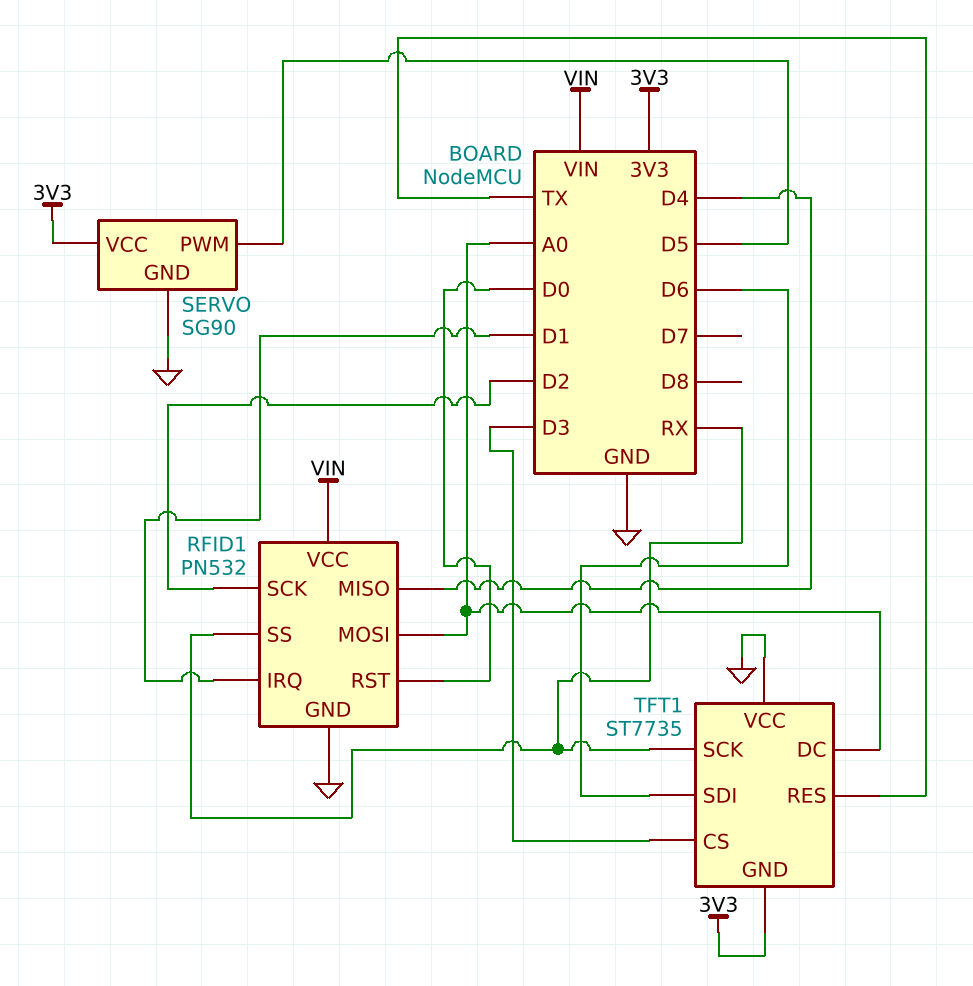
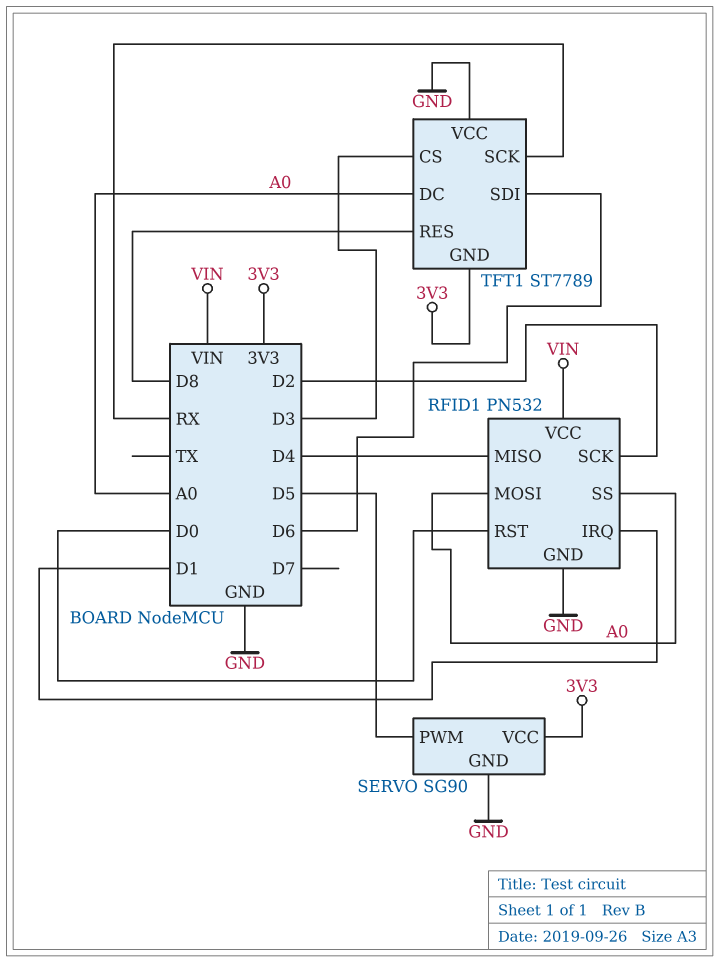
RFID1 pin SS: RX -> A0
TFT1: ST7735 -> ST7789
TFT1 pin RES: TX -> D8

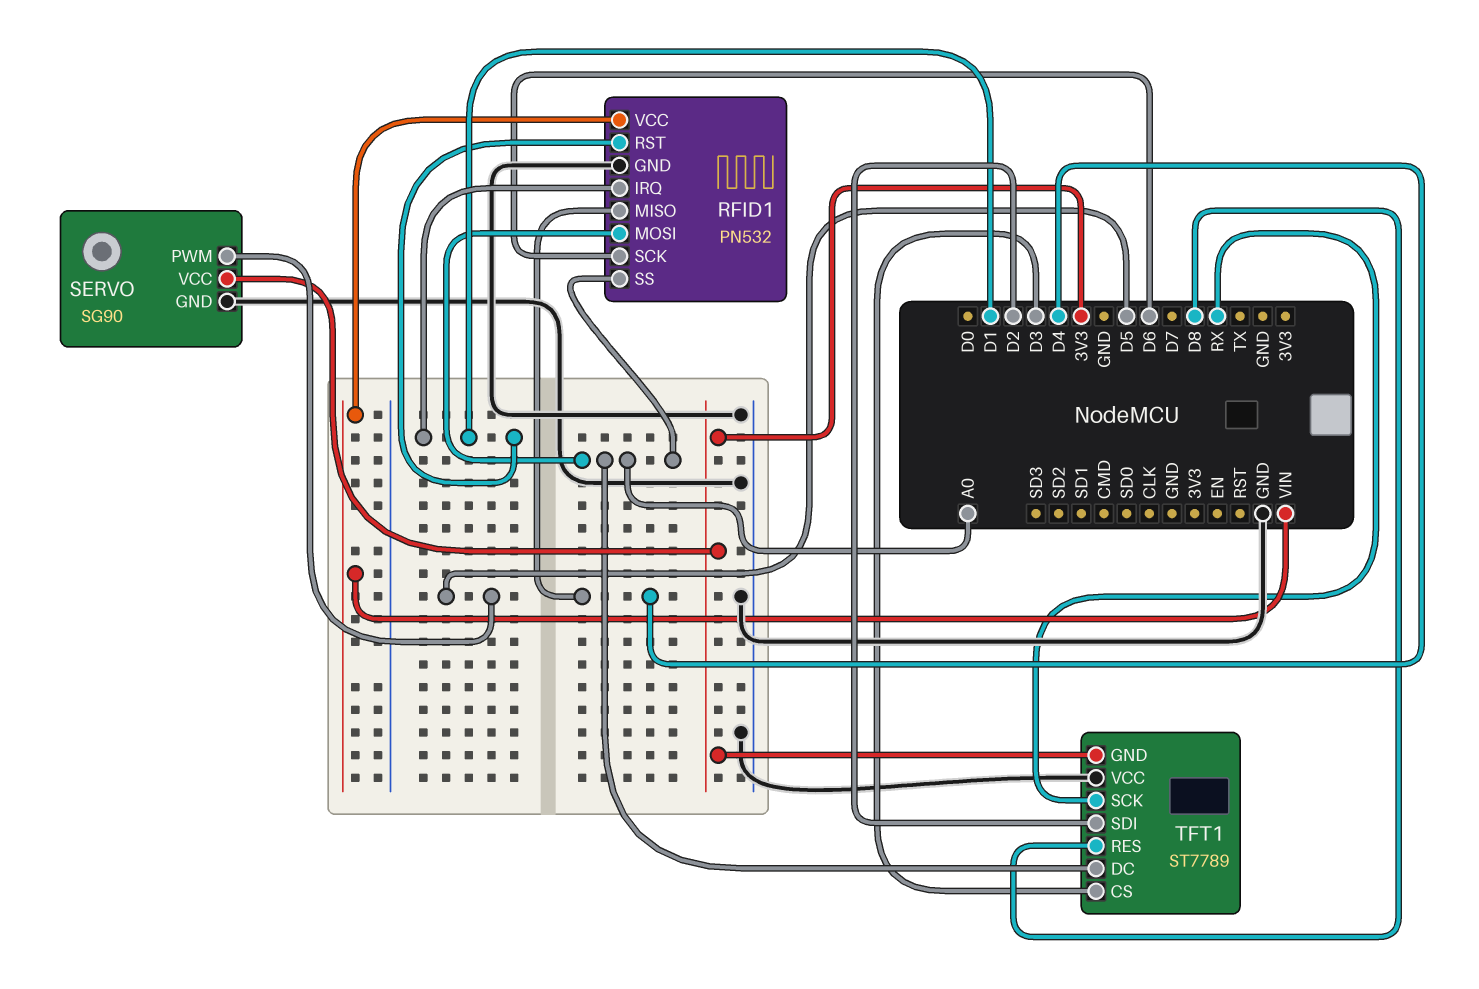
RFID1 pin RST: D0 -> D1
RFID1 pin SCK: D2 -> D6
TFT1 pin SDI: D6 -> D2

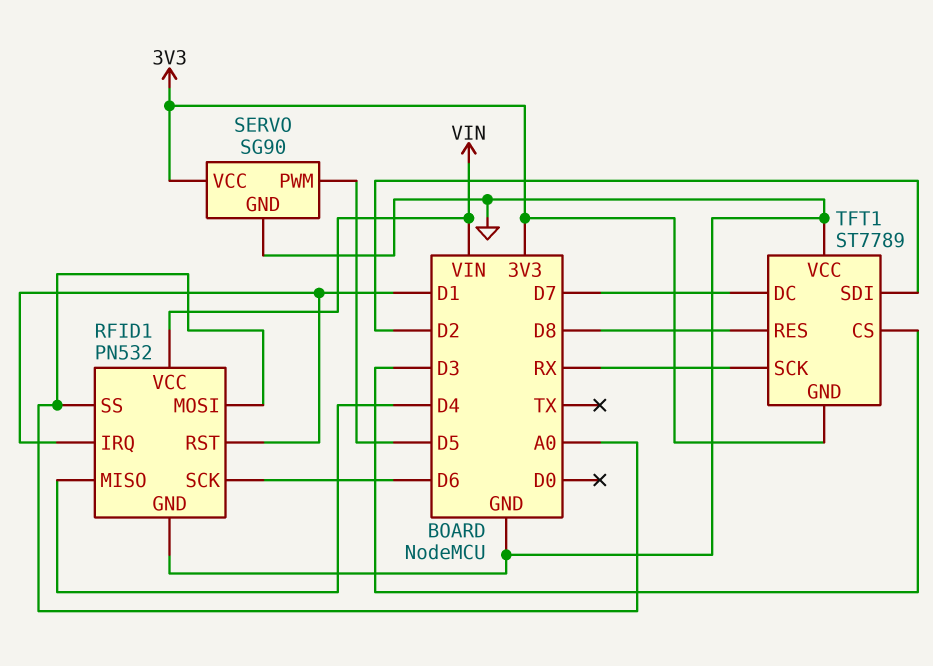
TFT1 pin DC: A0 -> D7

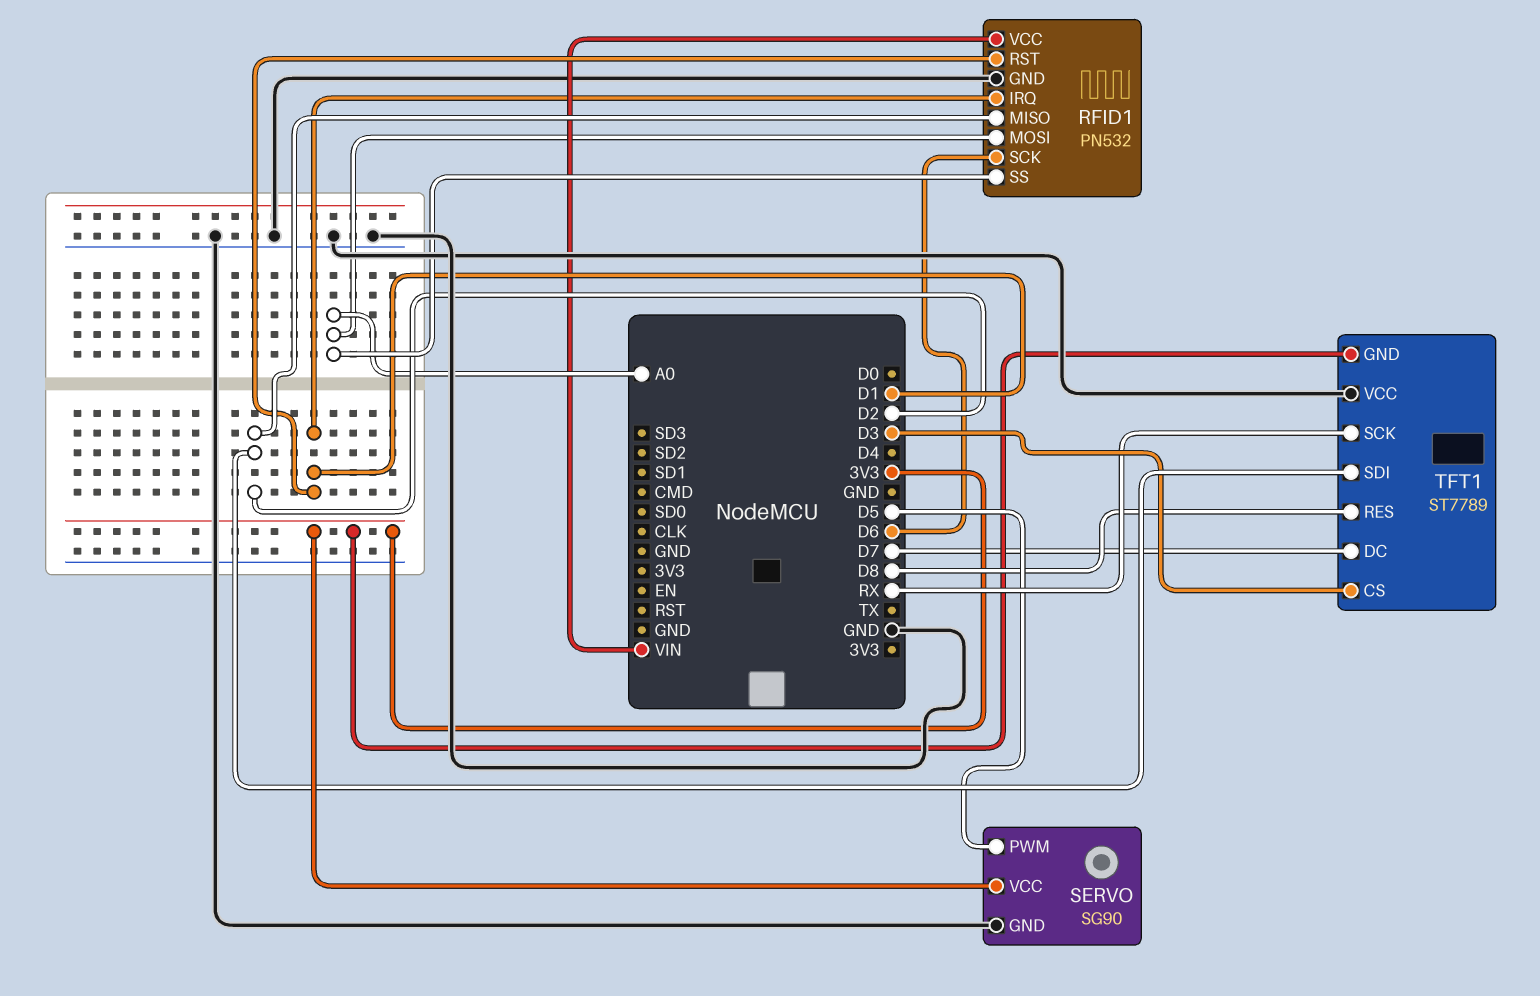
RFID1 pin MISO: D4 -> D2

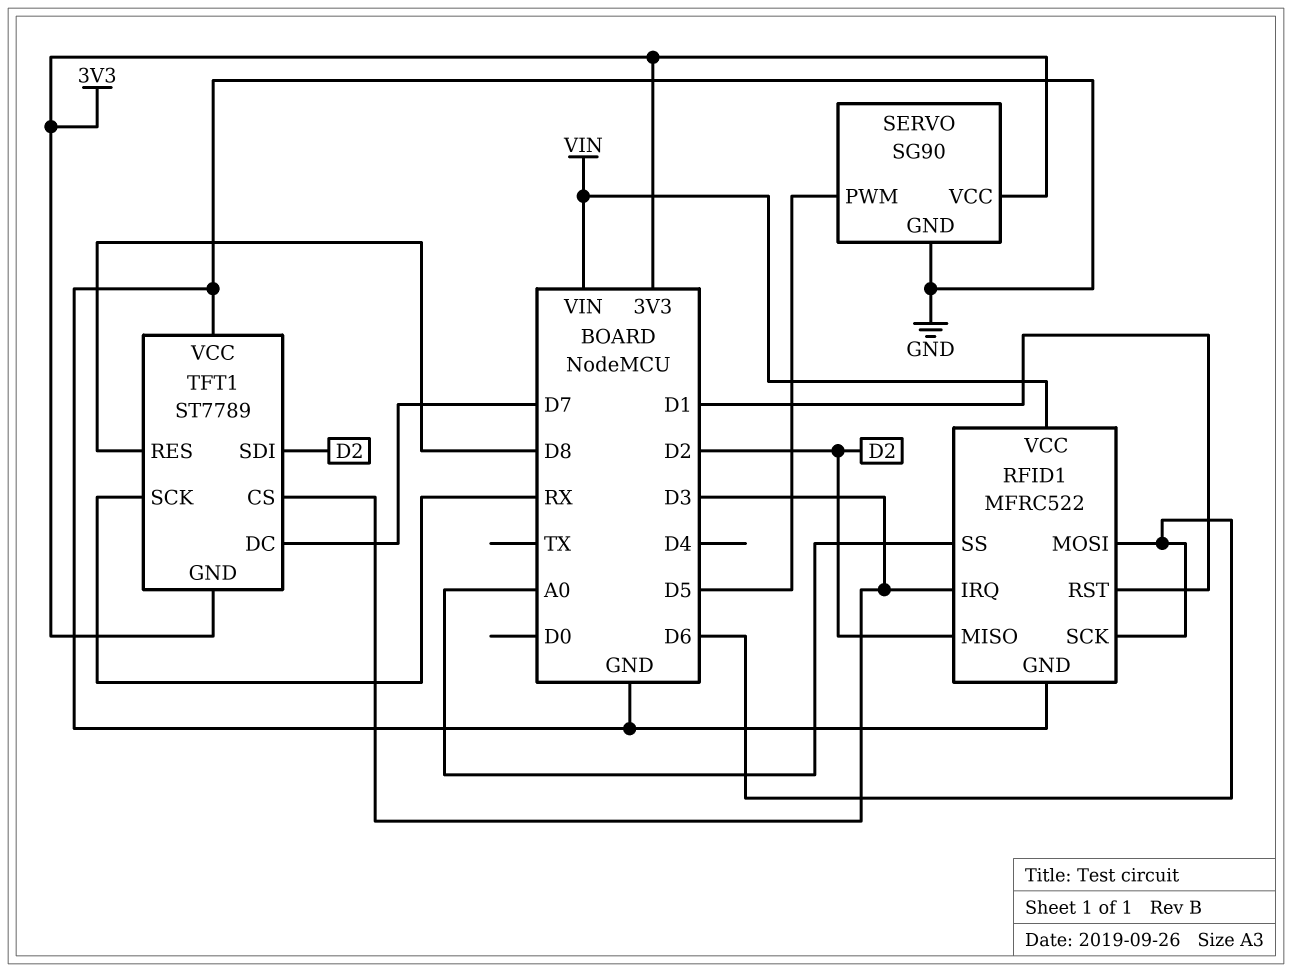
RFID1: PN532 -> MFRC522
RFID1 pin IRQ: D1 -> D3
RFID1 pin MOSI: A0 -> D6

